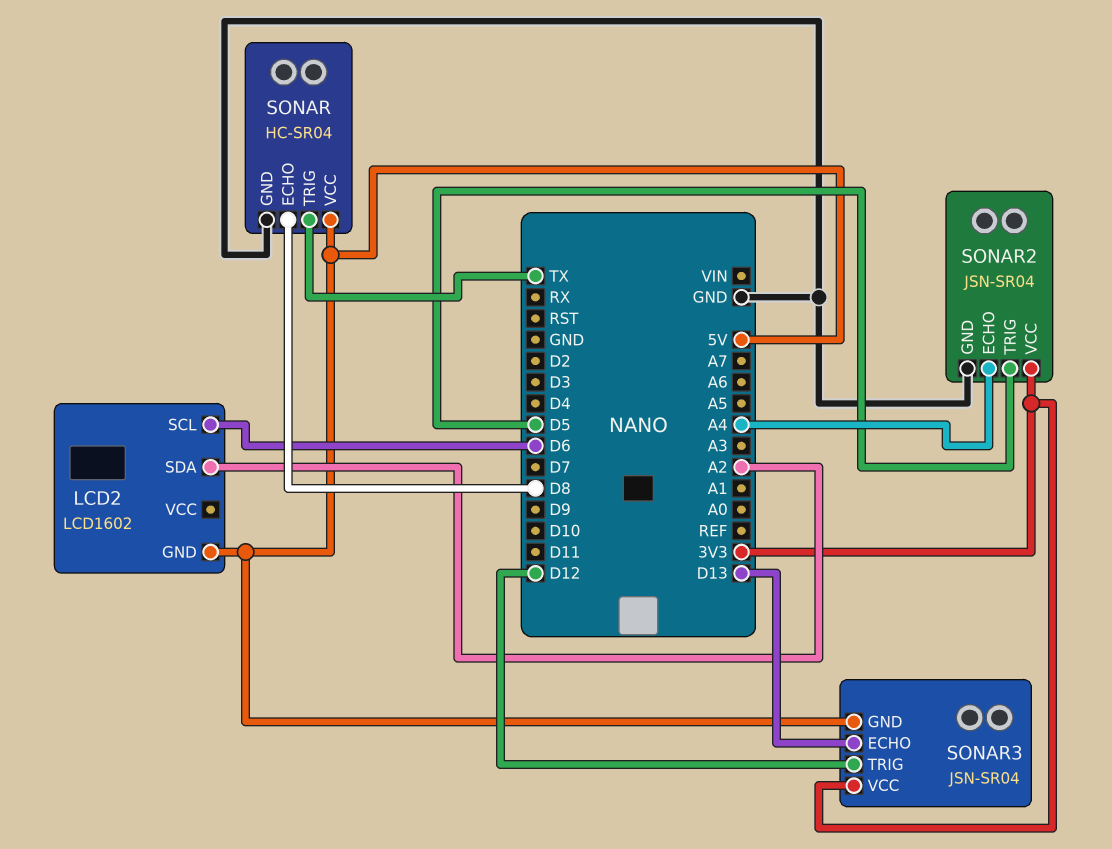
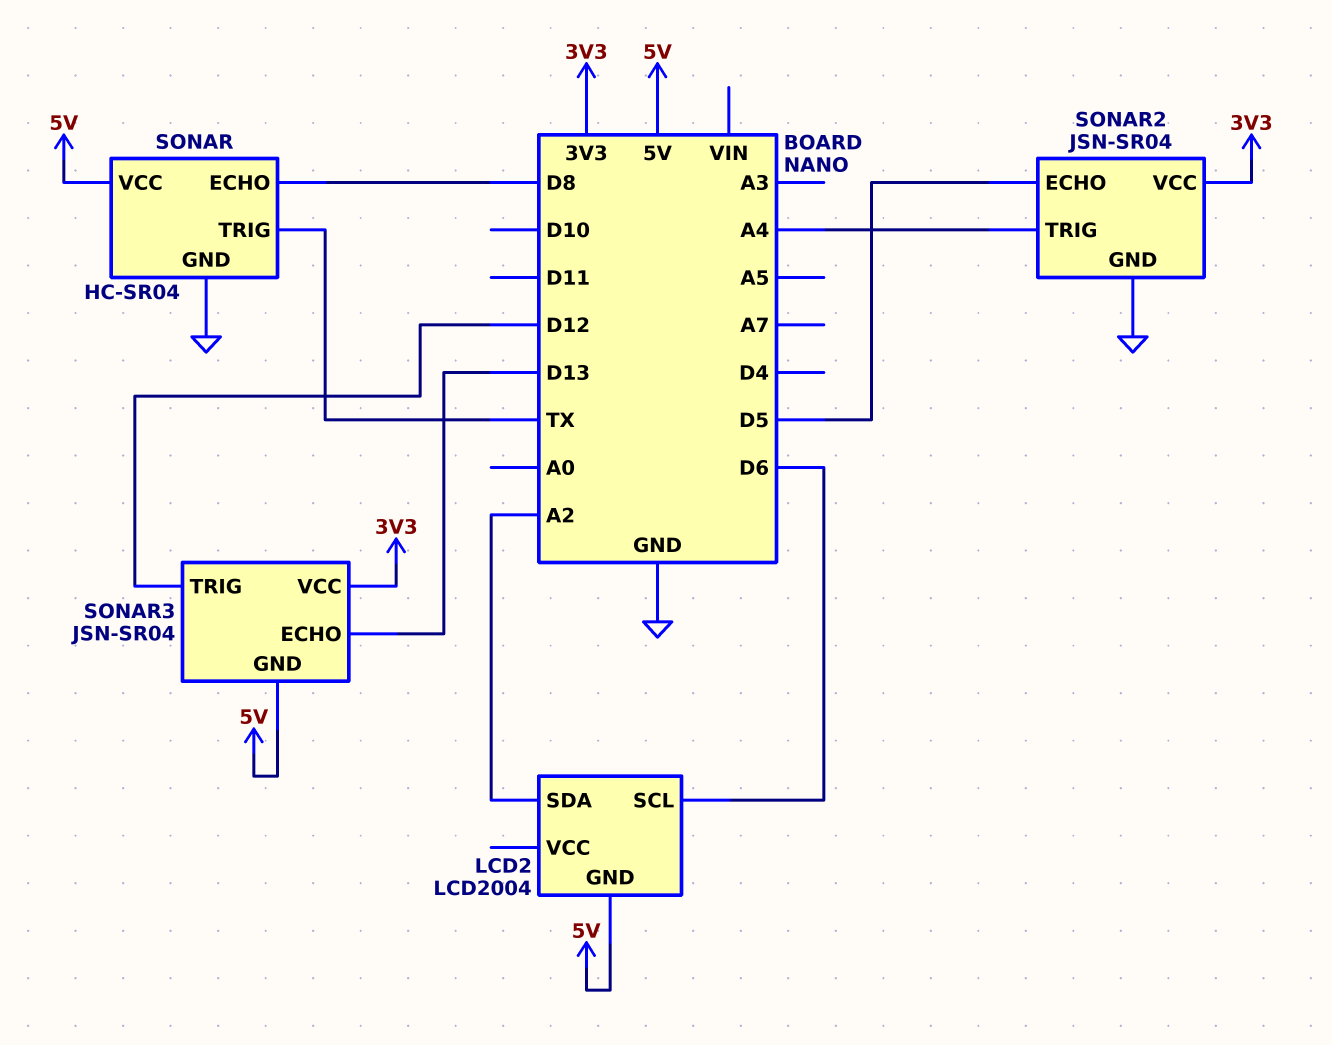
LCD2: LCD1602 -> LCD2004
SONAR2 pin ECHO: A4 -> D5
SONAR2 pin TRIG: D5 -> A4

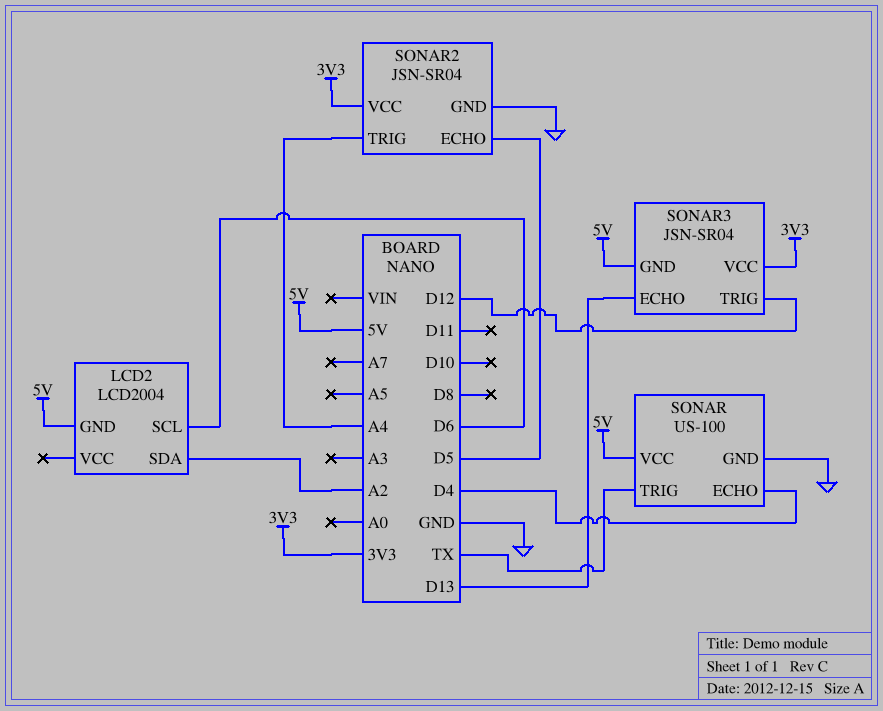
SONAR: HC-SR04 -> US-100
SONAR pin ECHO: D8 -> D4

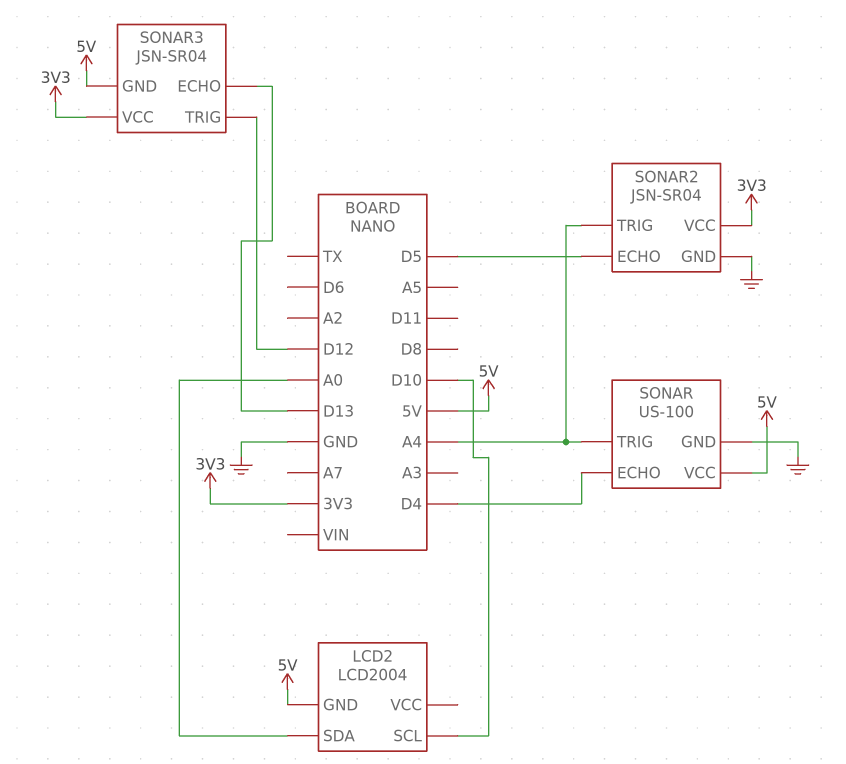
LCD2 pin SCL: D6 -> D10
LCD2 pin SDA: A2 -> A0
SONAR pin TRIG: TX -> A4

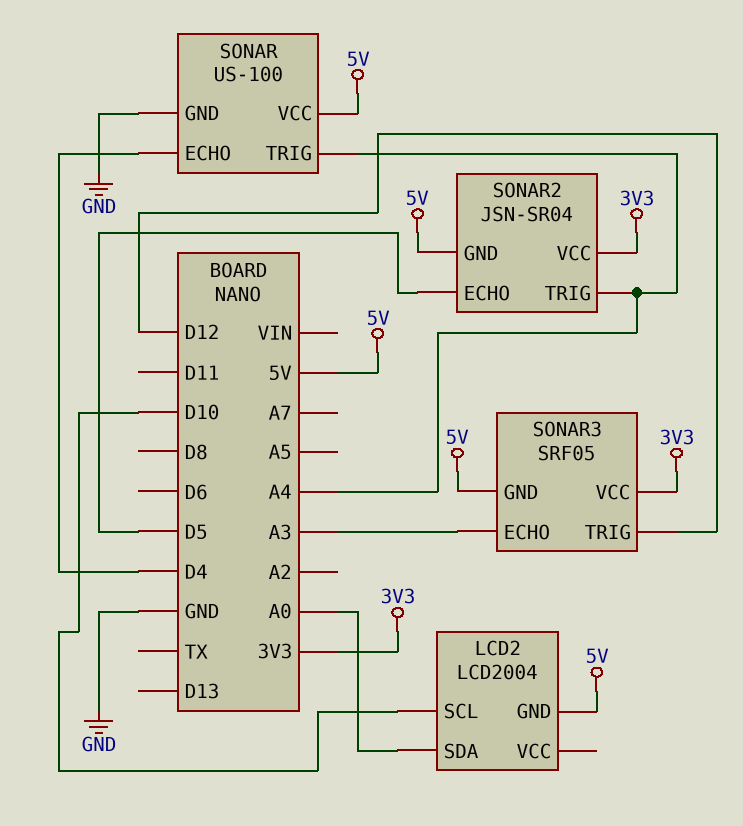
SONAR2 pin GND: GND -> 5V
SONAR3: JSN-SR04 -> SRF05
SONAR3 pin ECHO: D13 -> A3

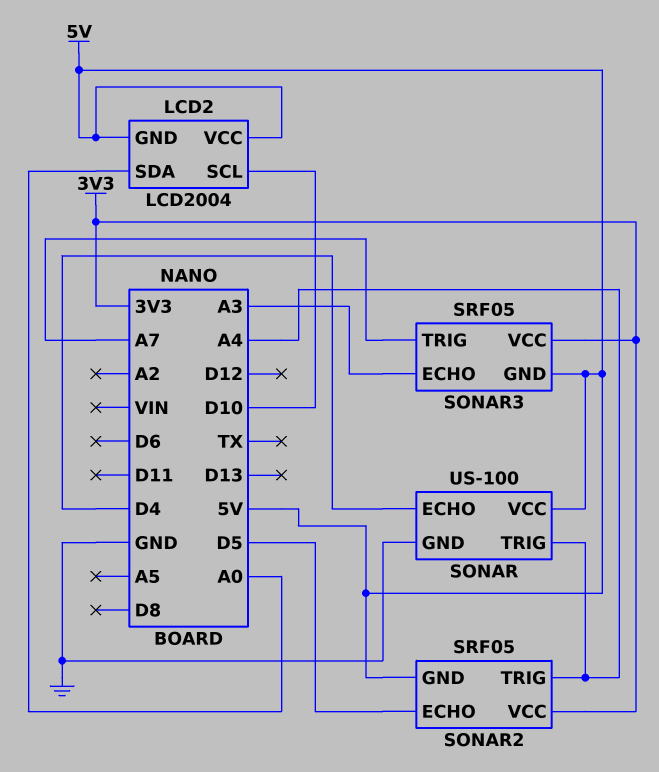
LCD2 pin VCC: none -> 5V
SONAR2: JSN-SR04 -> SRF05
SONAR3 pin TRIG: D12 -> A7

